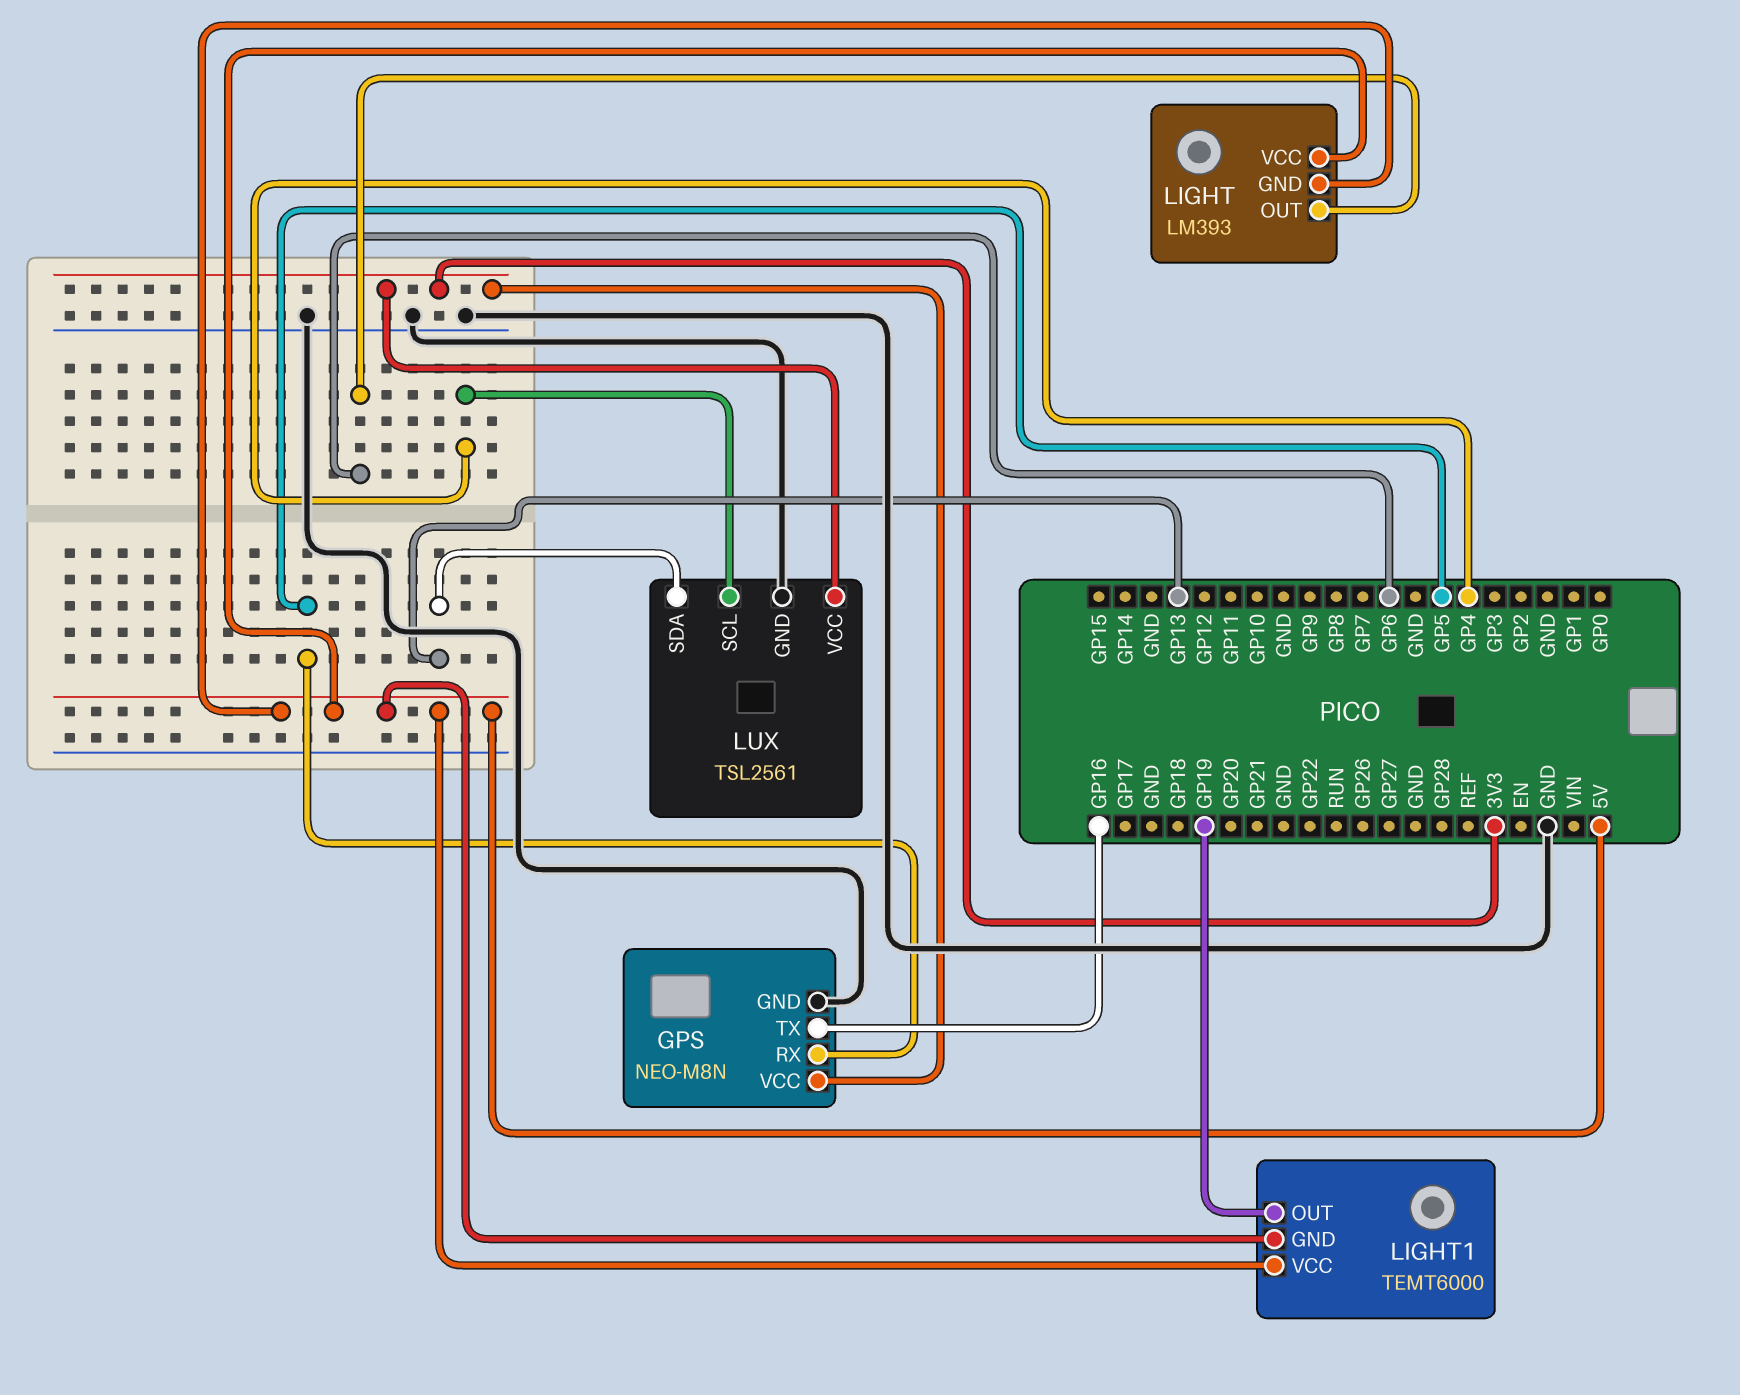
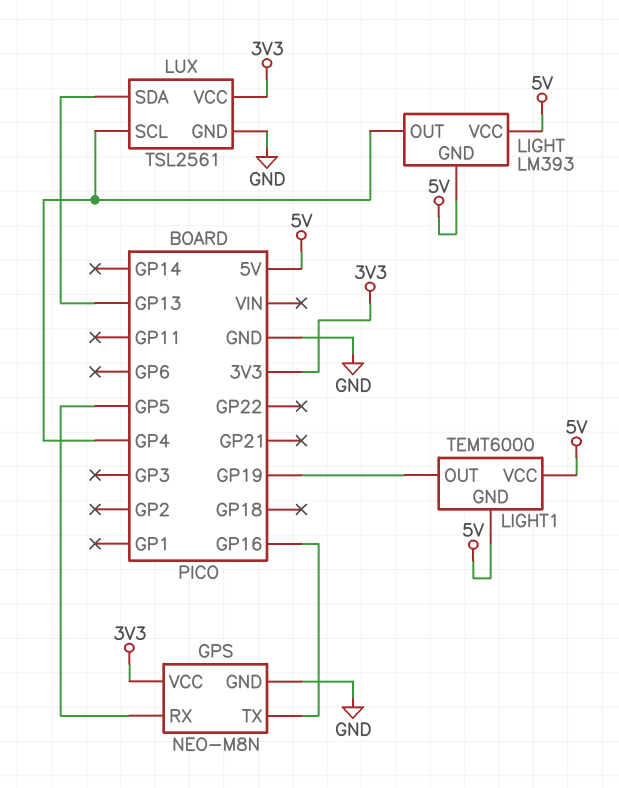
LIGHT pin OUT: GP6 -> GP4

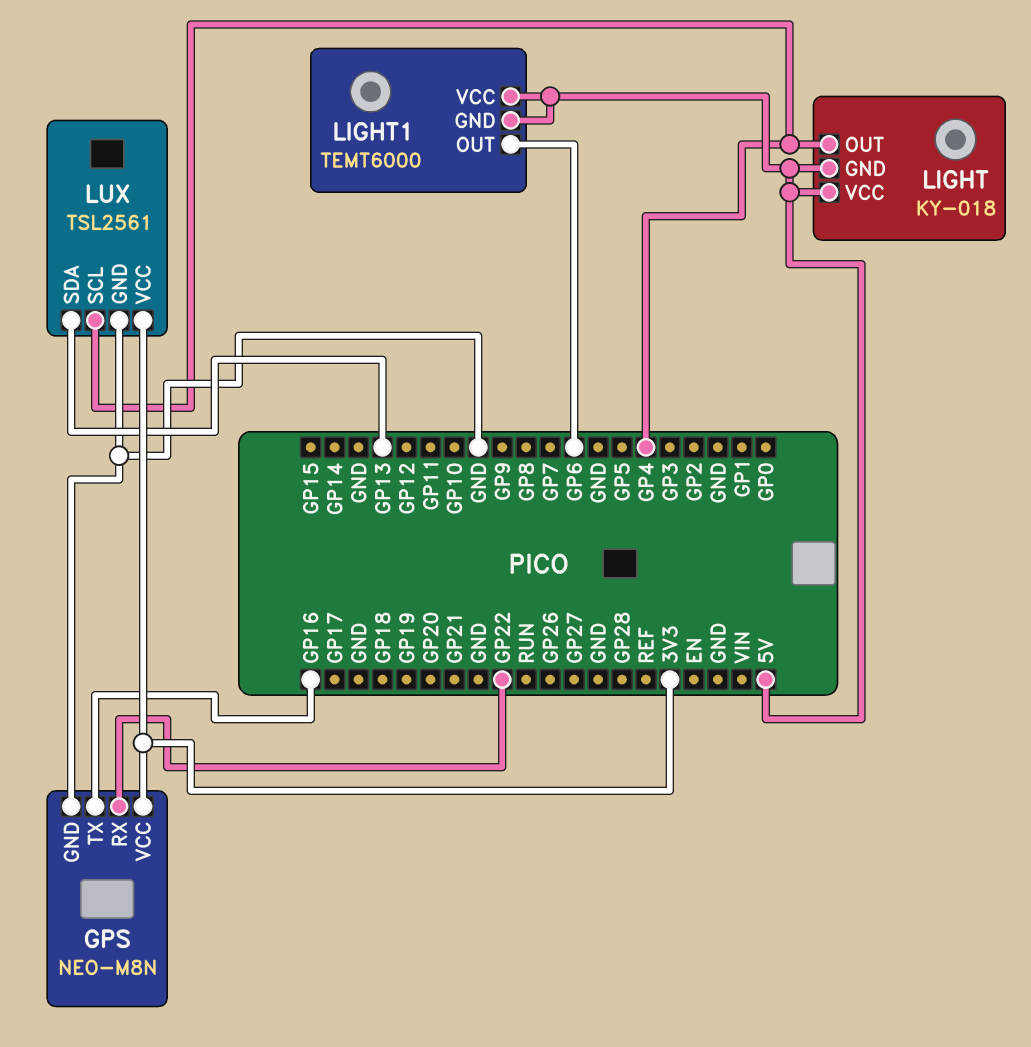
GPS pin RX: GP5 -> GP22
LIGHT: LM393 -> KY-018
LIGHT1 pin OUT: GP19 -> GP6

